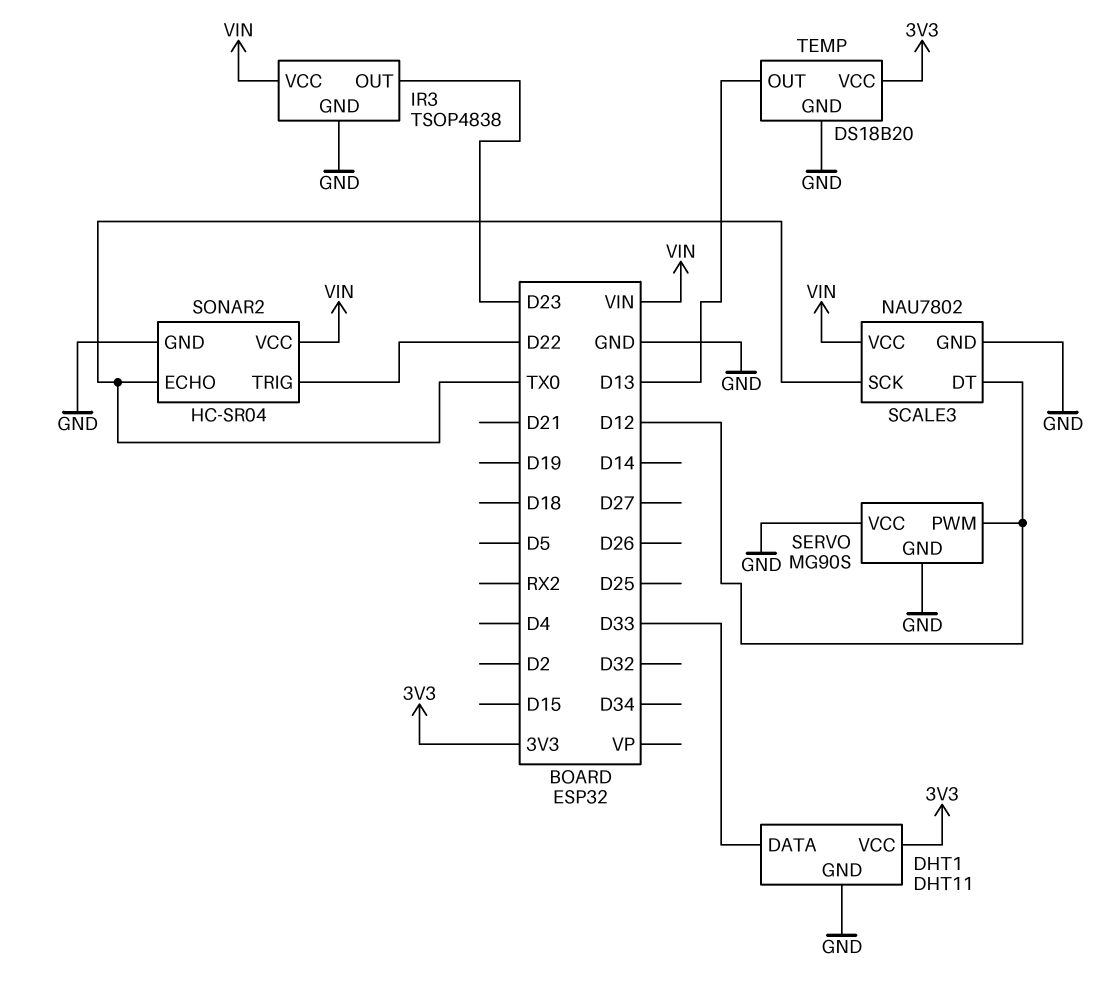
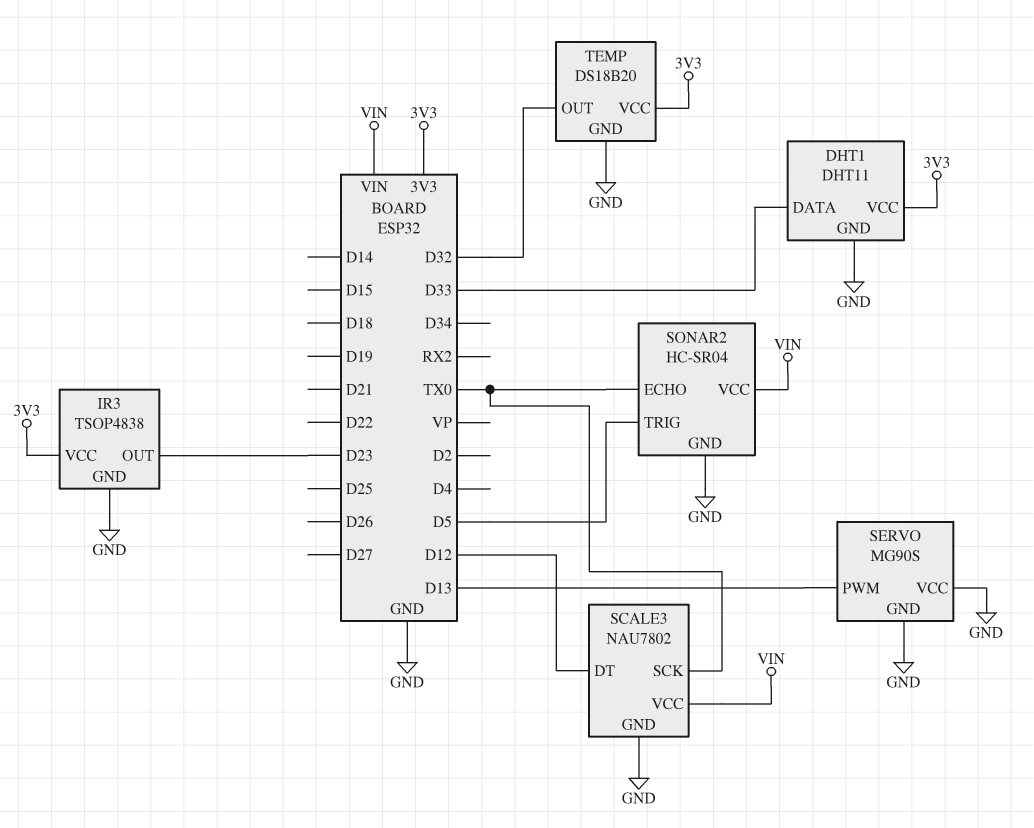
IR3 pin VCC: VIN -> 3V3
SERVO pin PWM: D12 -> D13
SONAR2 pin TRIG: D22 -> D5
TEMP pin OUT: D13 -> D32

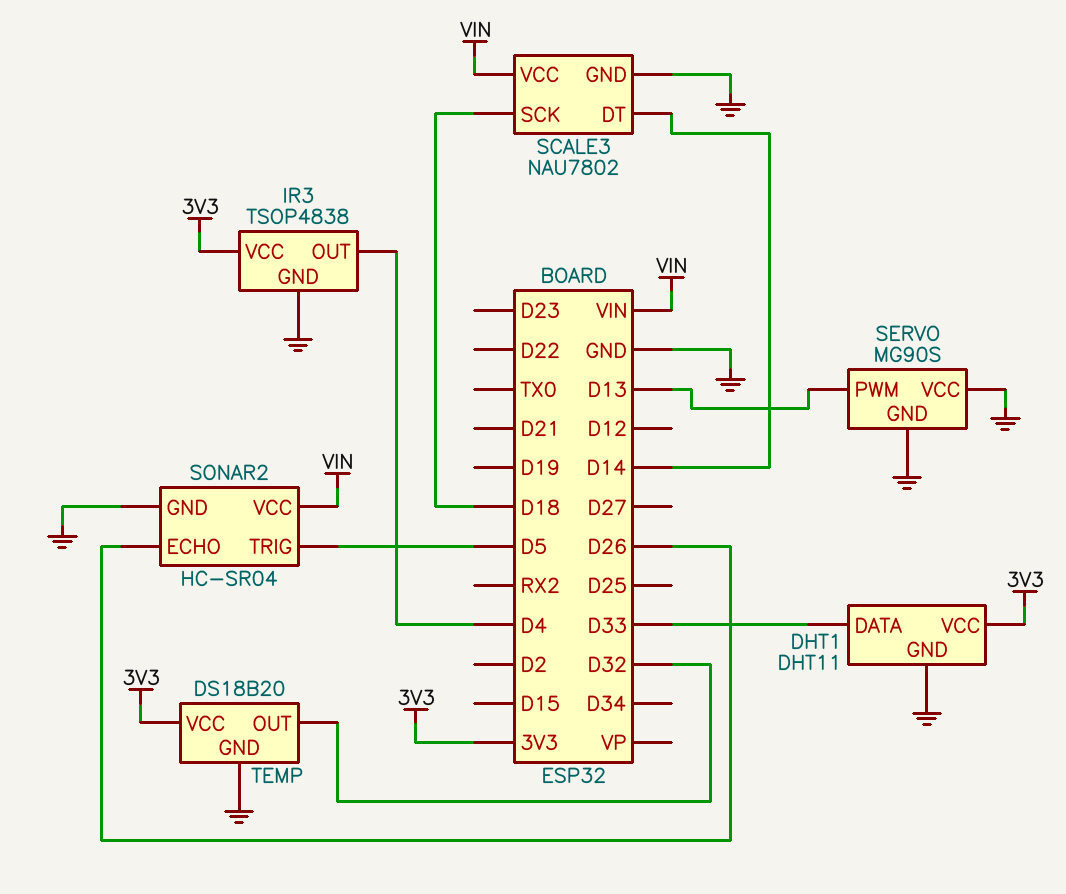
IR3 pin OUT: D23 -> D4
SCALE3 pin DT: D12 -> D14
SCALE3 pin SCK: TX0 -> D18
SONAR2 pin ECHO: TX0 -> D26

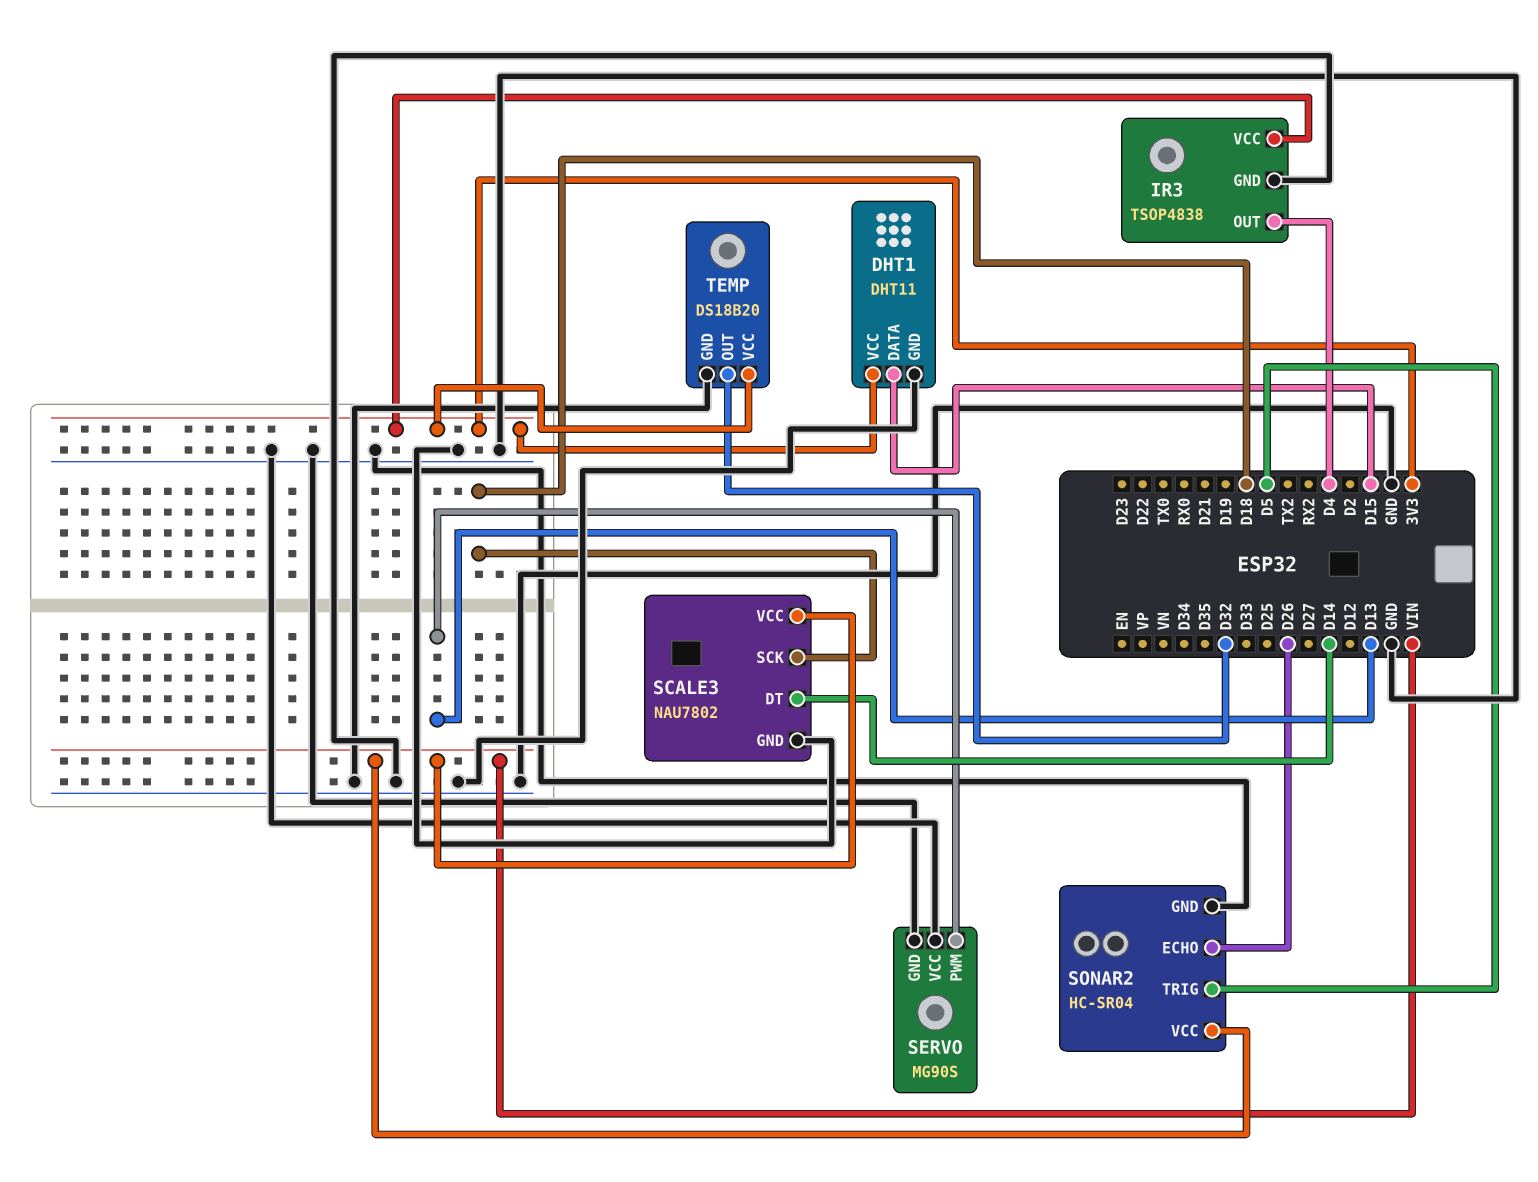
DHT1 pin DATA: D33 -> D15

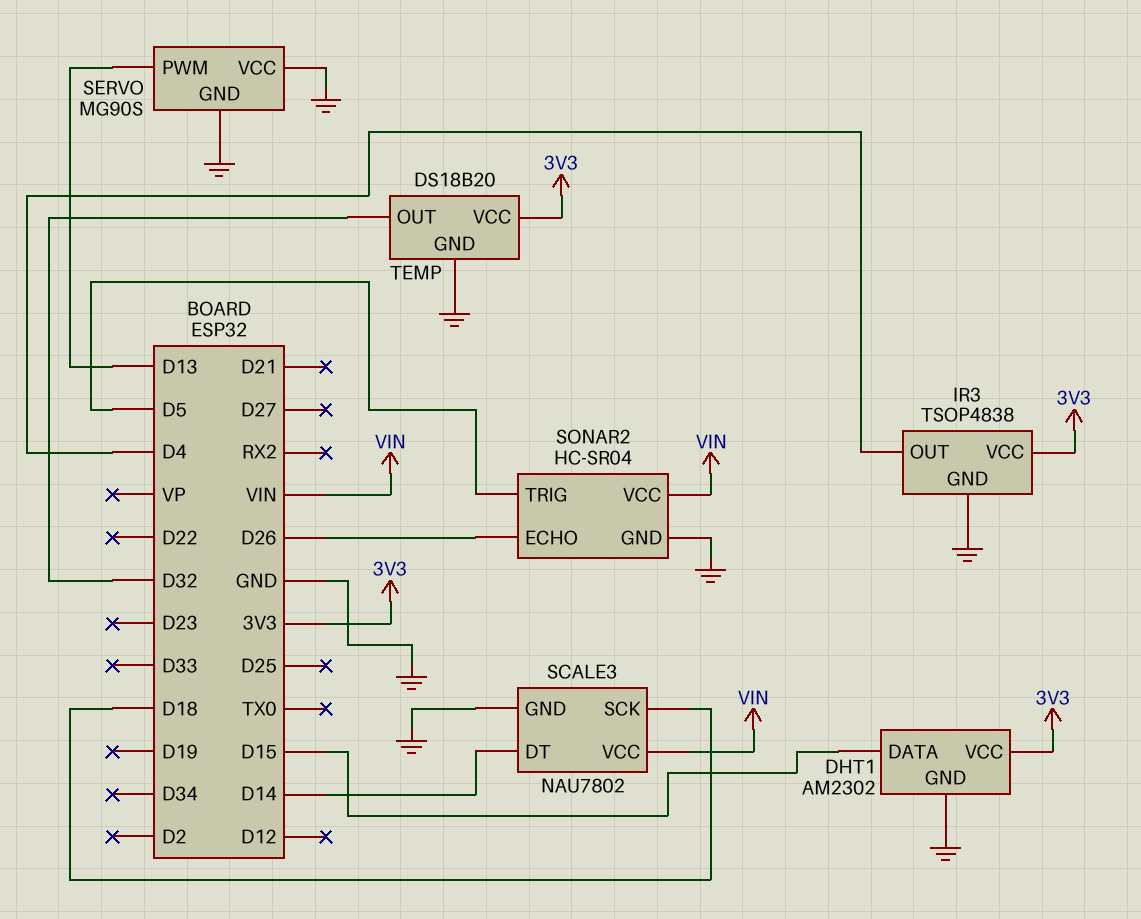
DHT1: DHT11 -> AM2302

